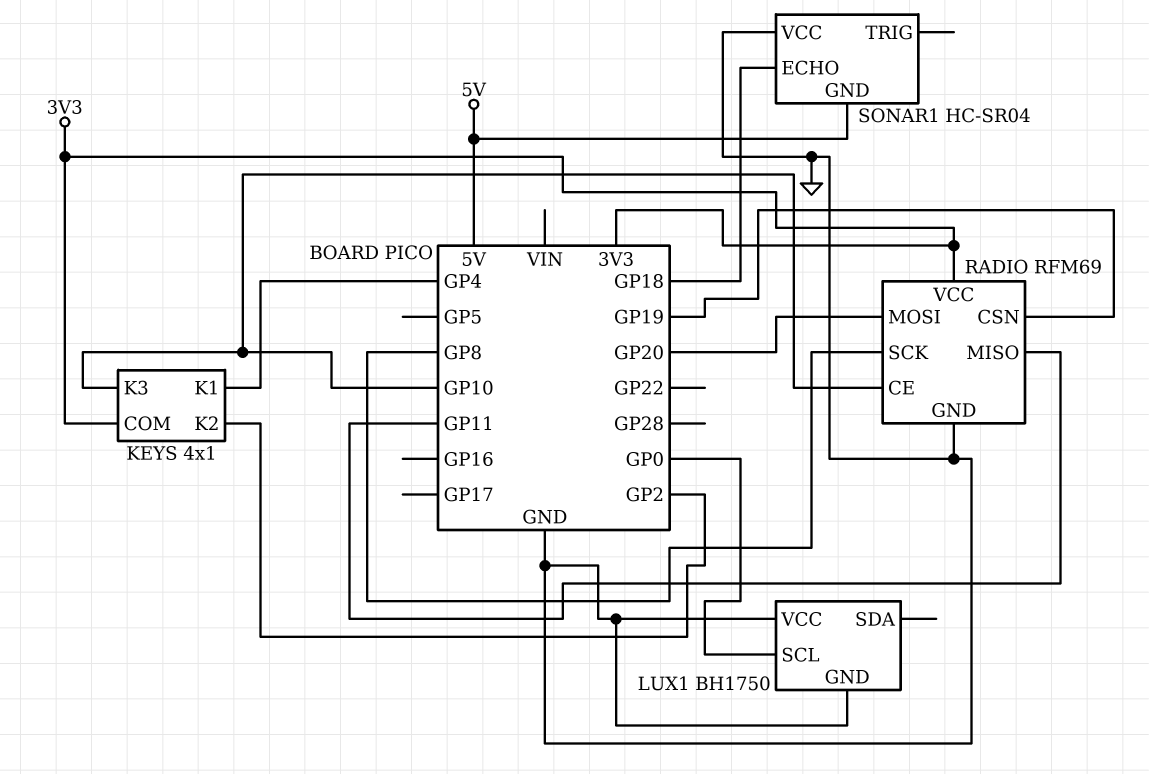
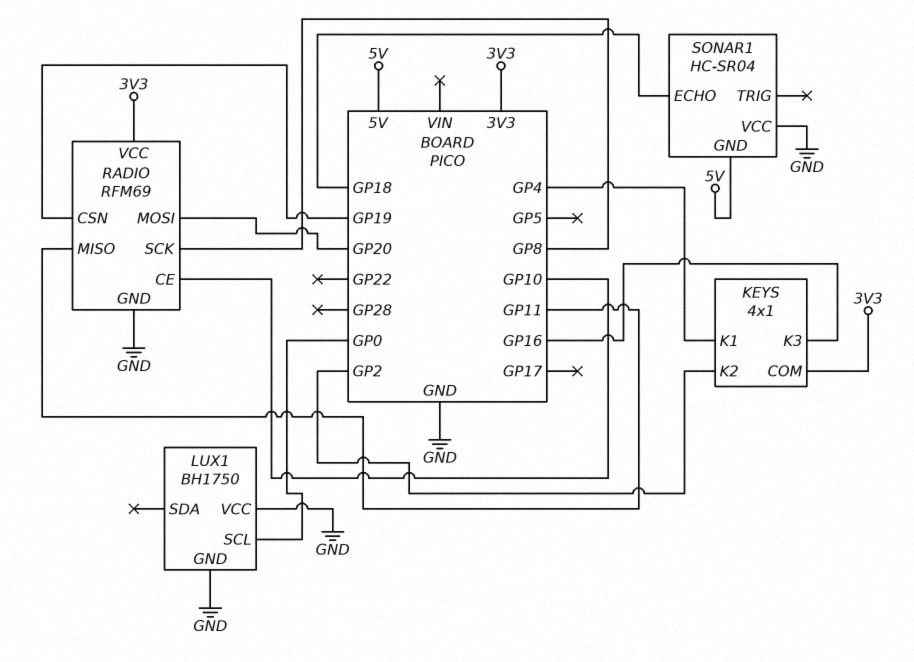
KEYS pin K3: GP10 -> GP16

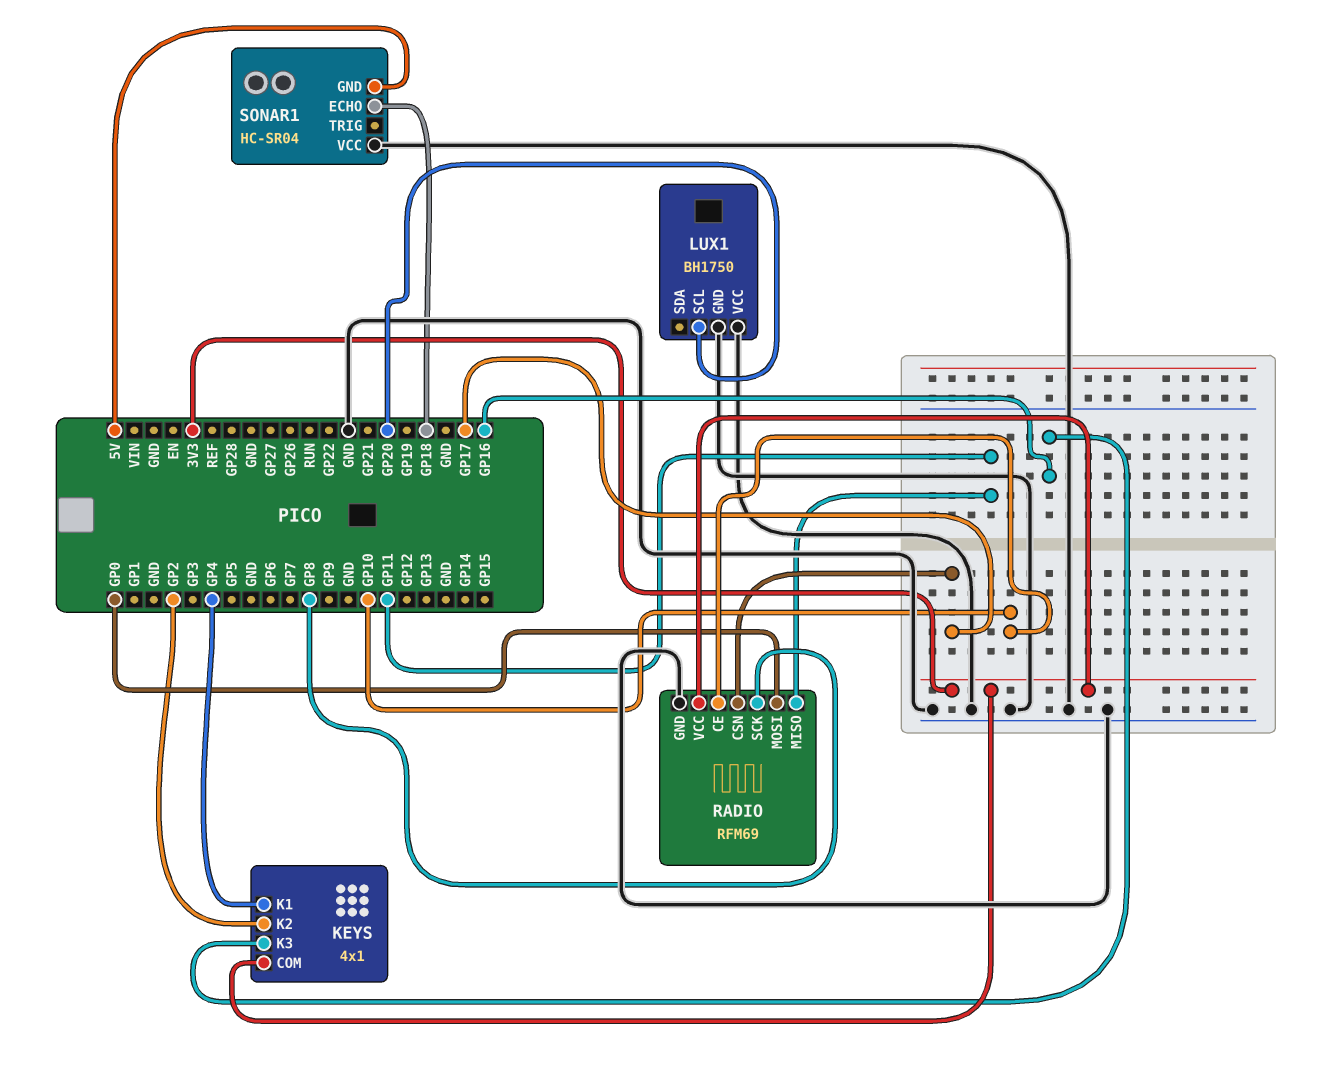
LUX1 pin SCL: GP0 -> GP20
RADIO pin CSN: GP19 -> GP17
RADIO pin MOSI: GP20 -> GP0

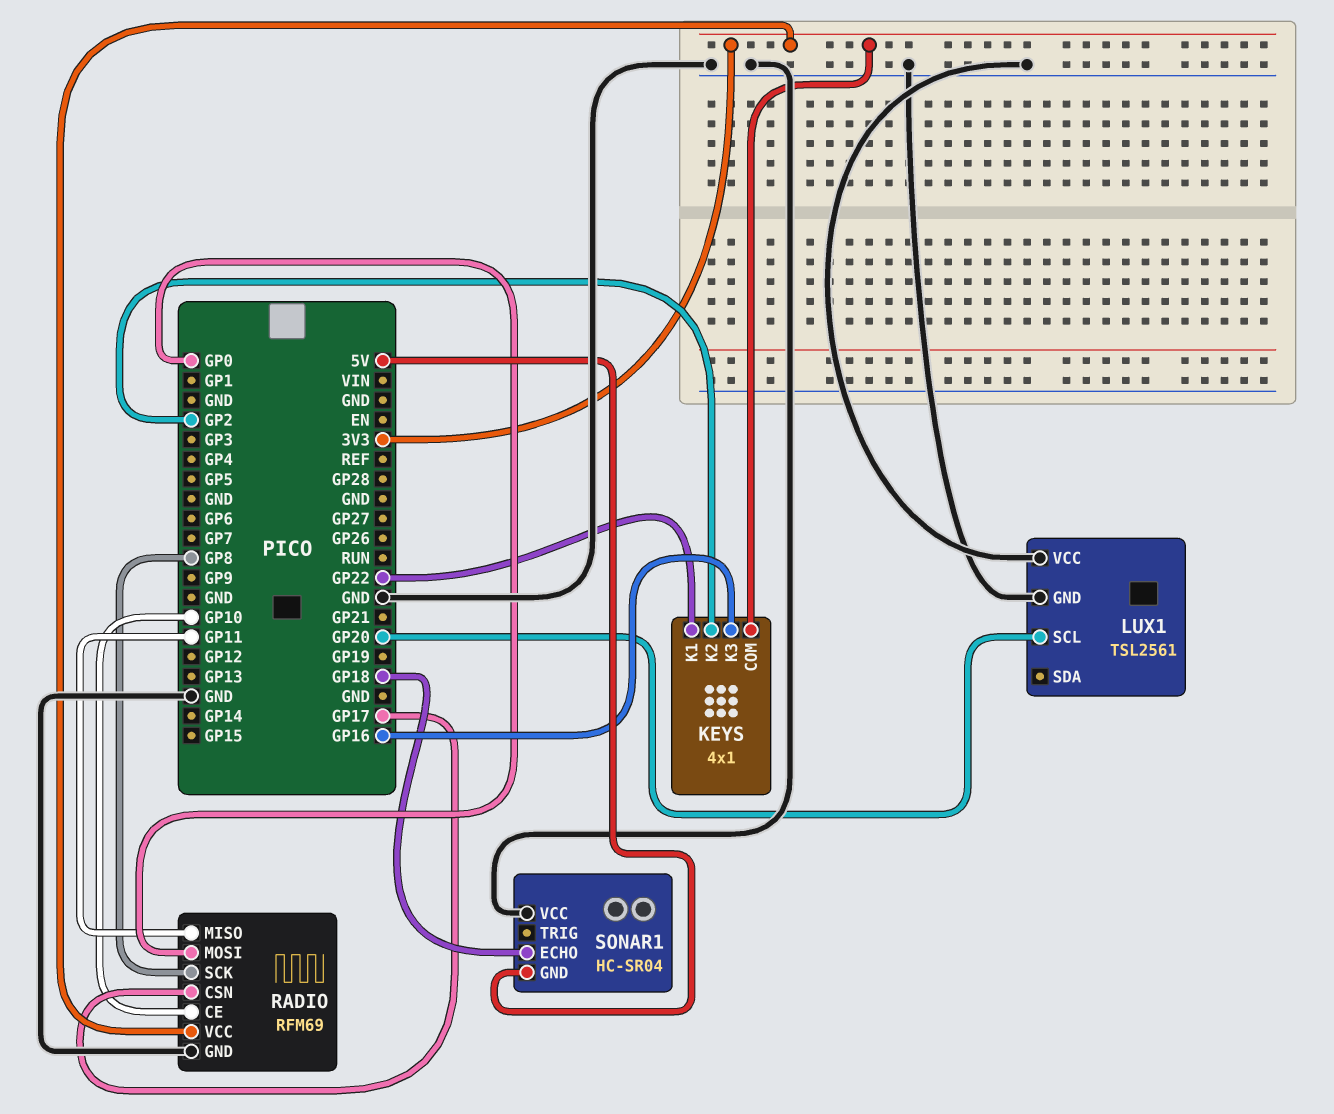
KEYS pin K1: GP4 -> GP22
LUX1: BH1750 -> TSL2561

